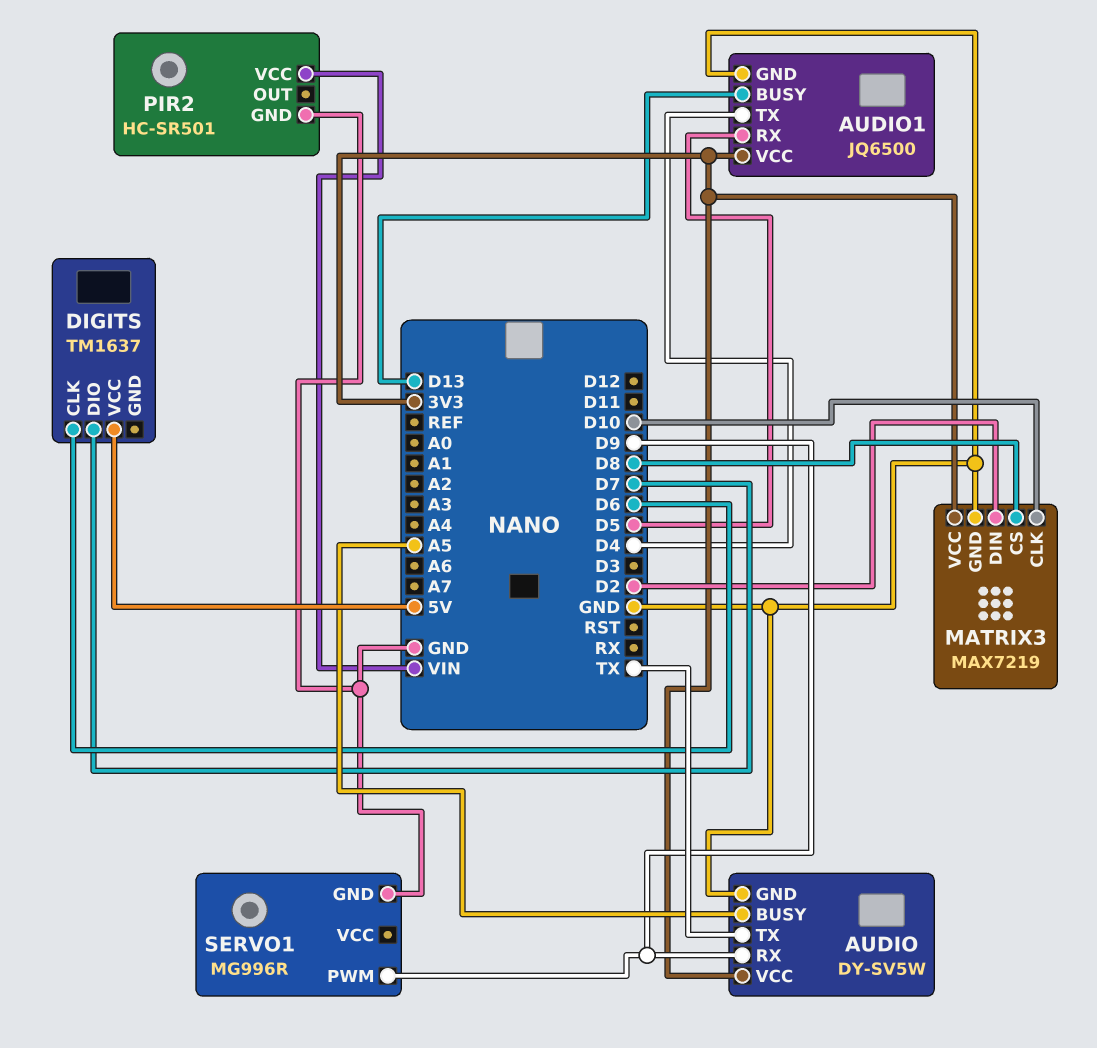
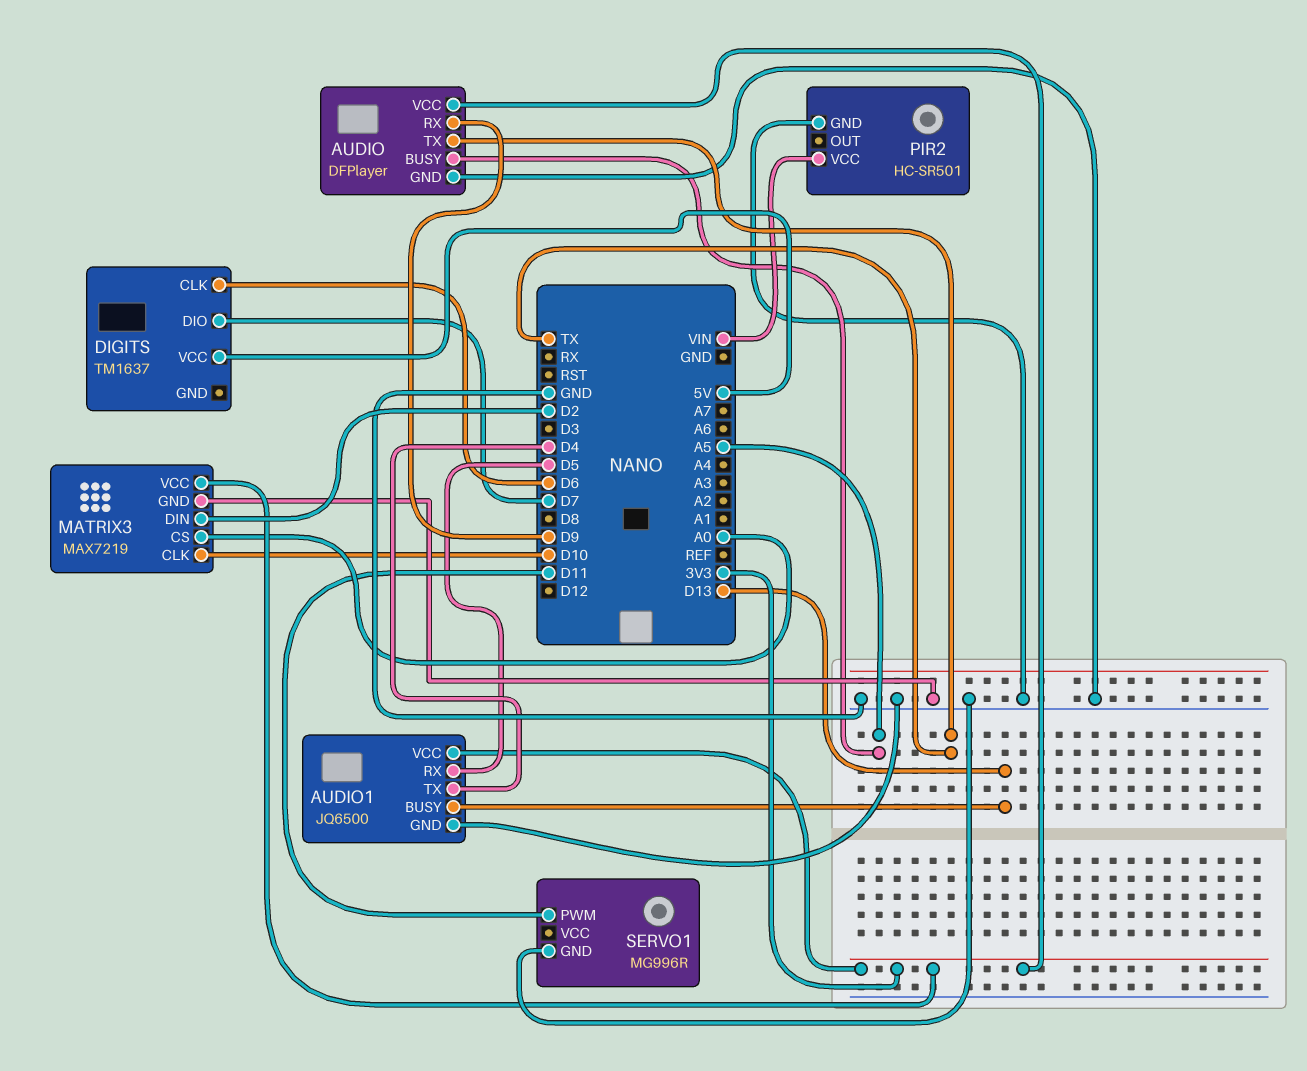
AUDIO: DY-SV5W -> DFPlayer
MATRIX3 pin CS: D8 -> A0
SERVO1 pin PWM: D9 -> D11

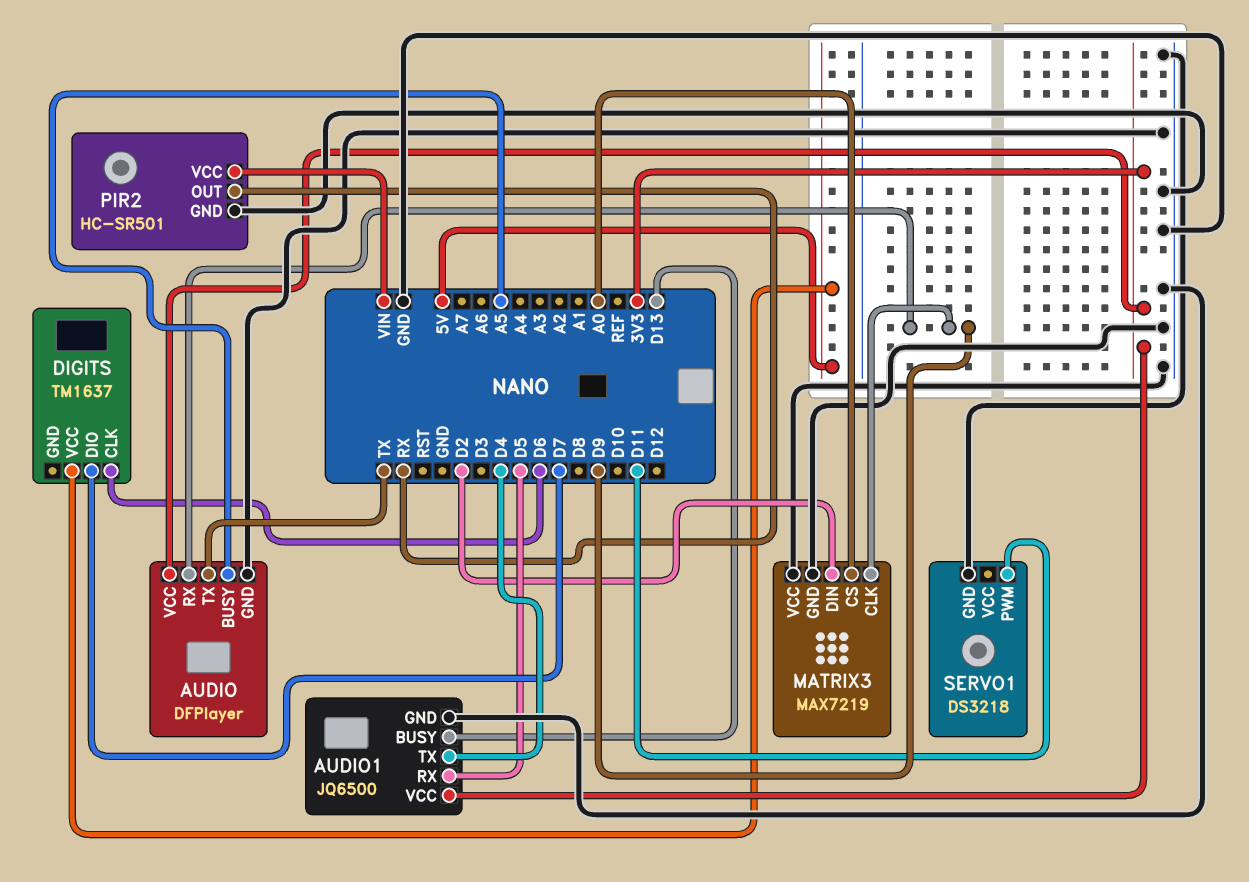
MATRIX3 pin CLK: D10 -> D9
MATRIX3 pin VCC: 3V3 -> GND
PIR2 pin OUT: none -> RX
SERVO1: MG996R -> DS3218

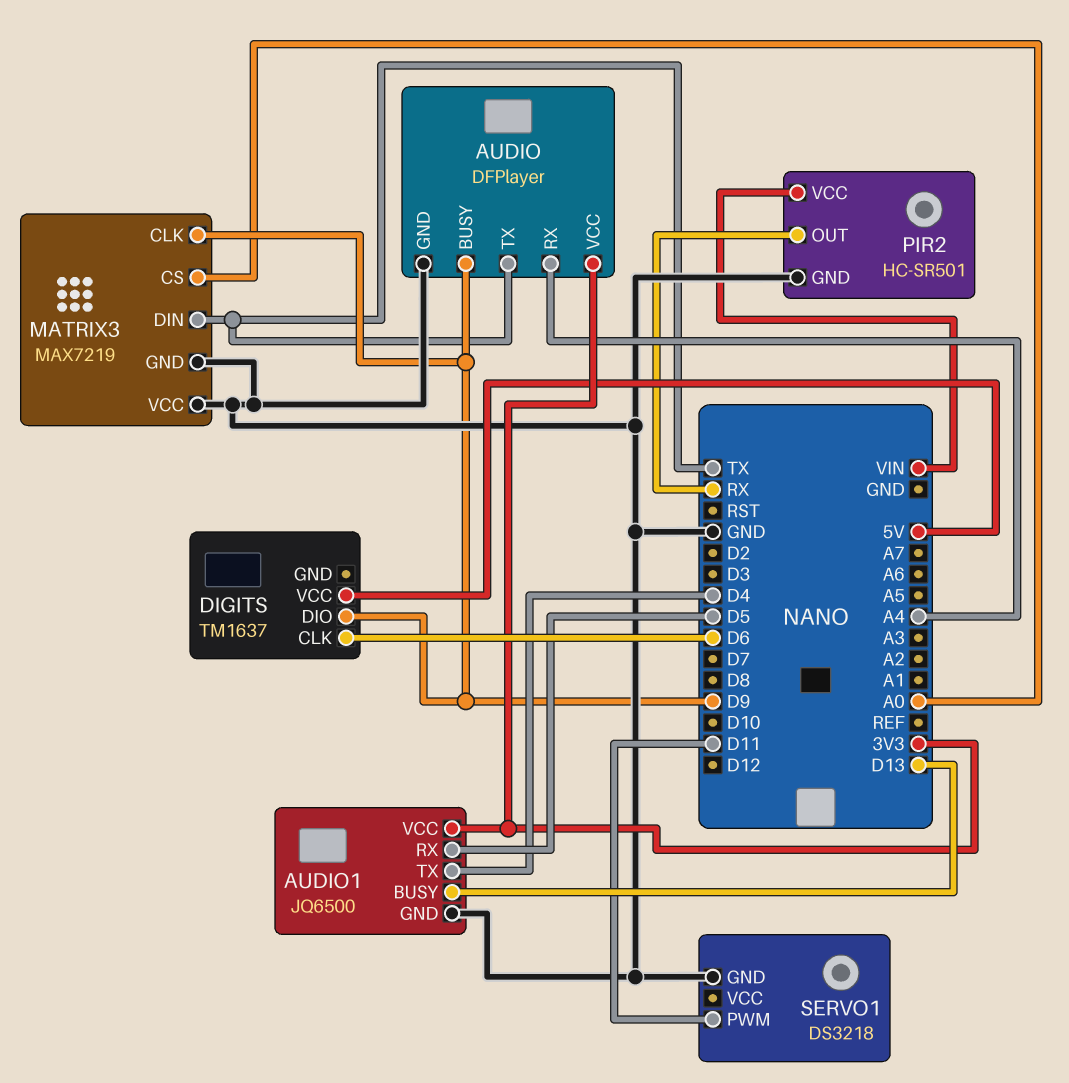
AUDIO pin BUSY: A5 -> D9
AUDIO pin RX: D9 -> A4
DIGITS pin DIO: D7 -> D9
MATRIX3 pin DIN: D2 -> TX

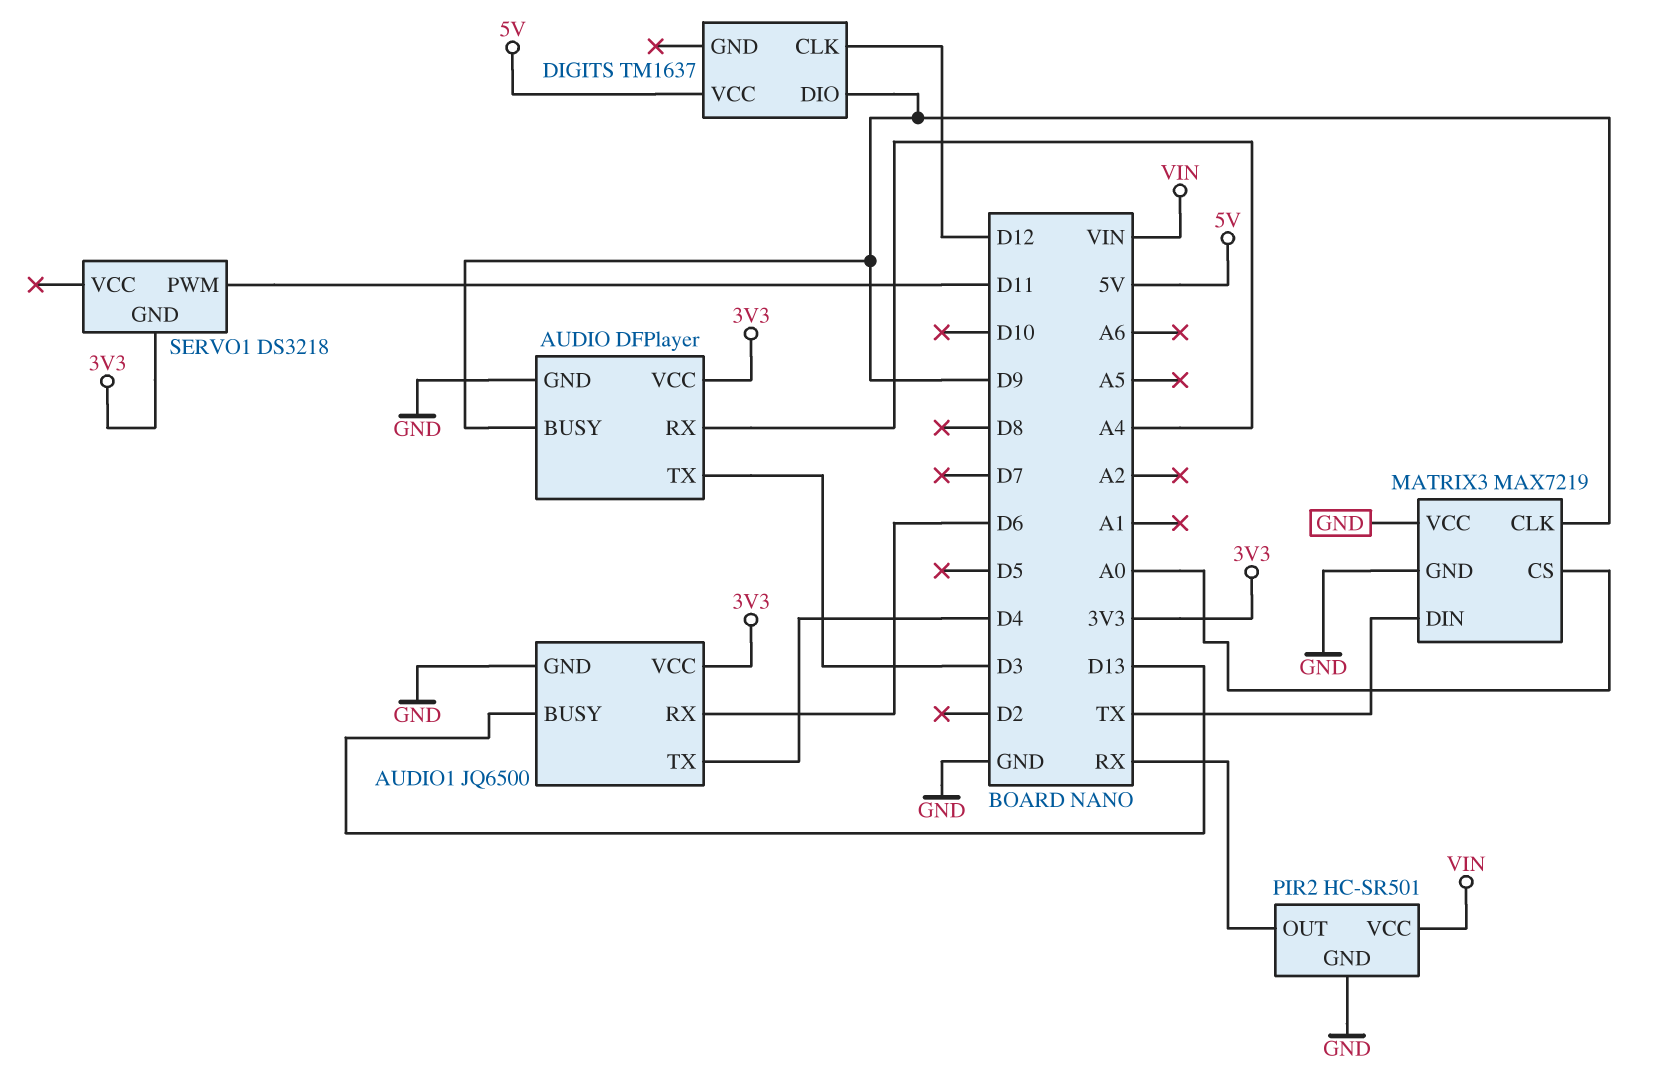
AUDIO pin TX: TX -> D3
AUDIO1 pin RX: D5 -> D6
DIGITS pin CLK: D6 -> D12
SERVO1 pin GND: GND -> 3V3

